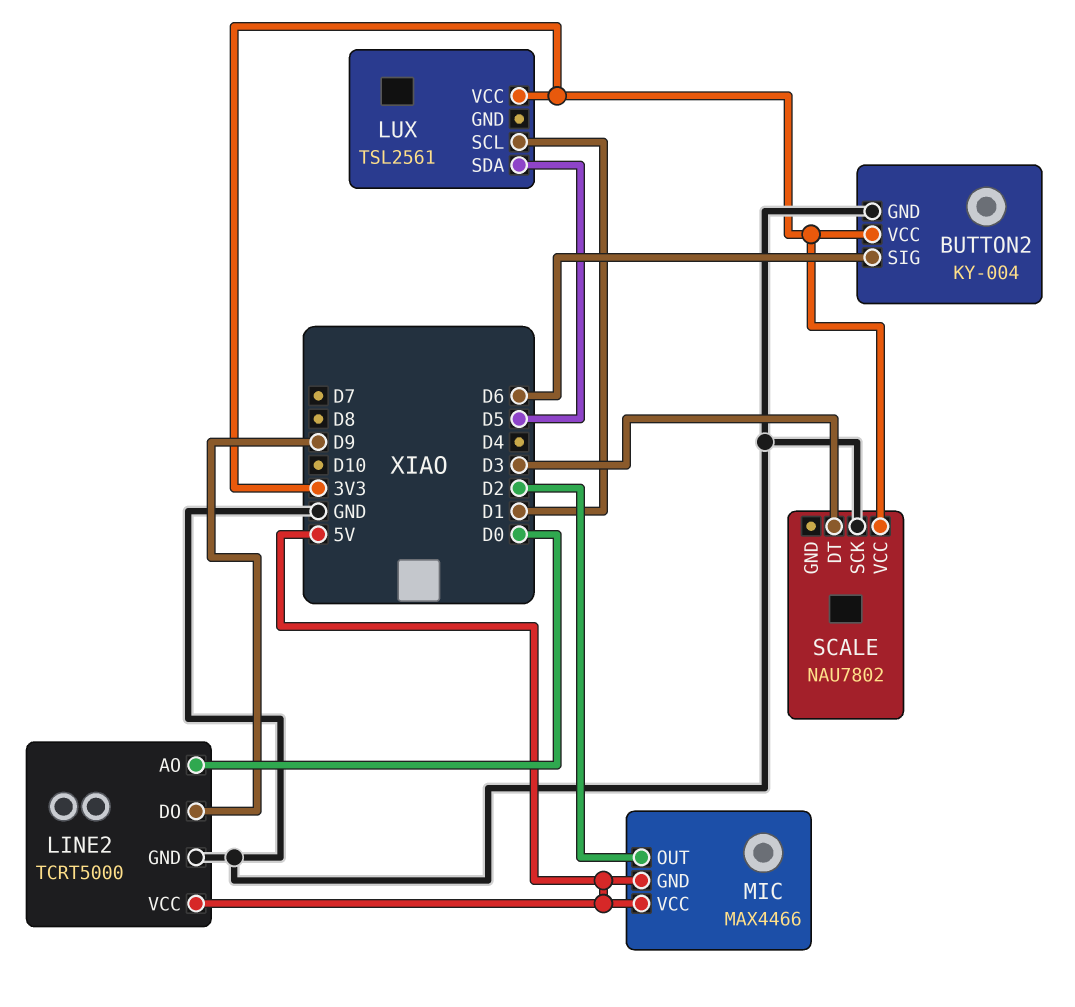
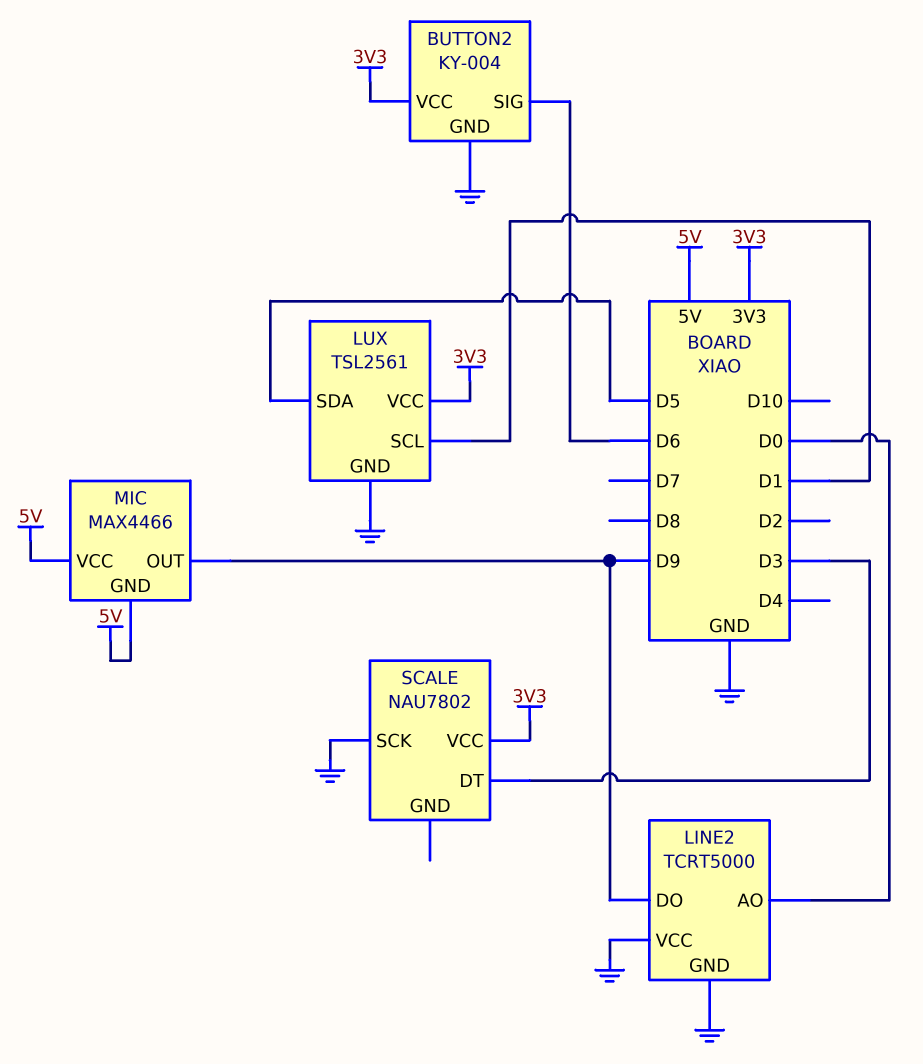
LINE2 pin VCC: 5V -> GND
LUX pin GND: none -> GND
MIC pin OUT: D2 -> D9

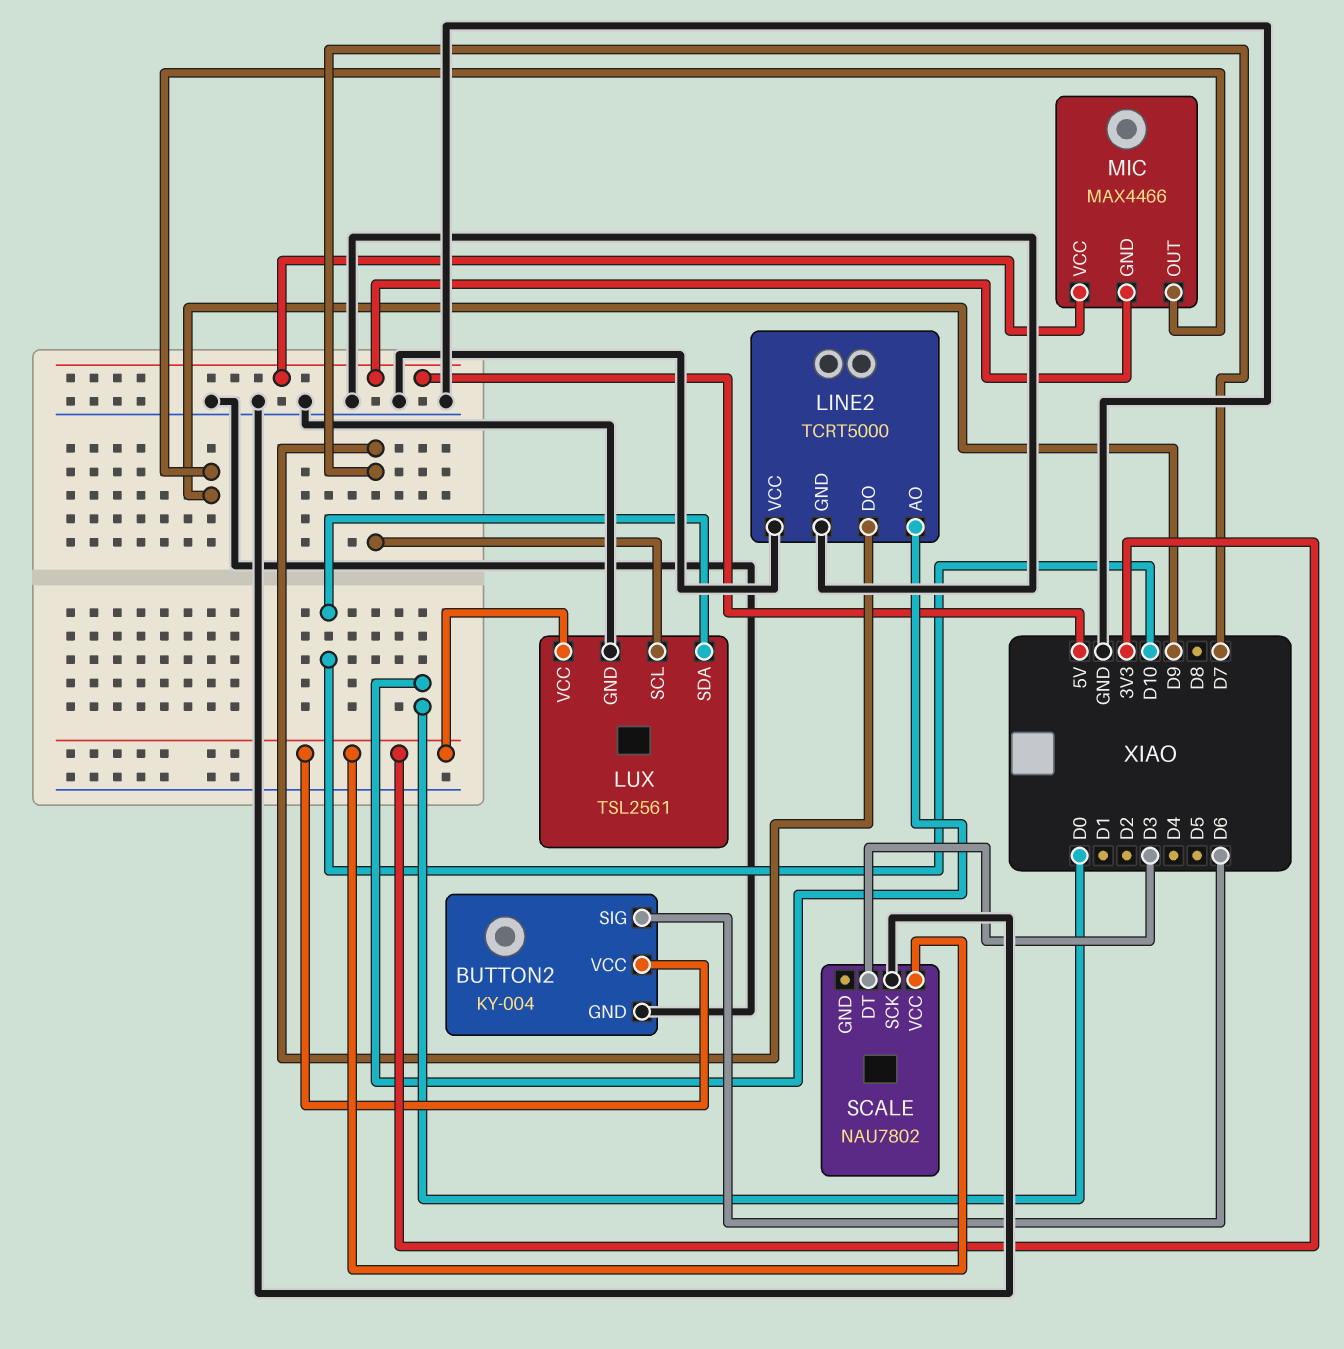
LINE2 pin DO: D9 -> D7
LUX pin SCL: D1 -> D7
LUX pin SDA: D5 -> D10

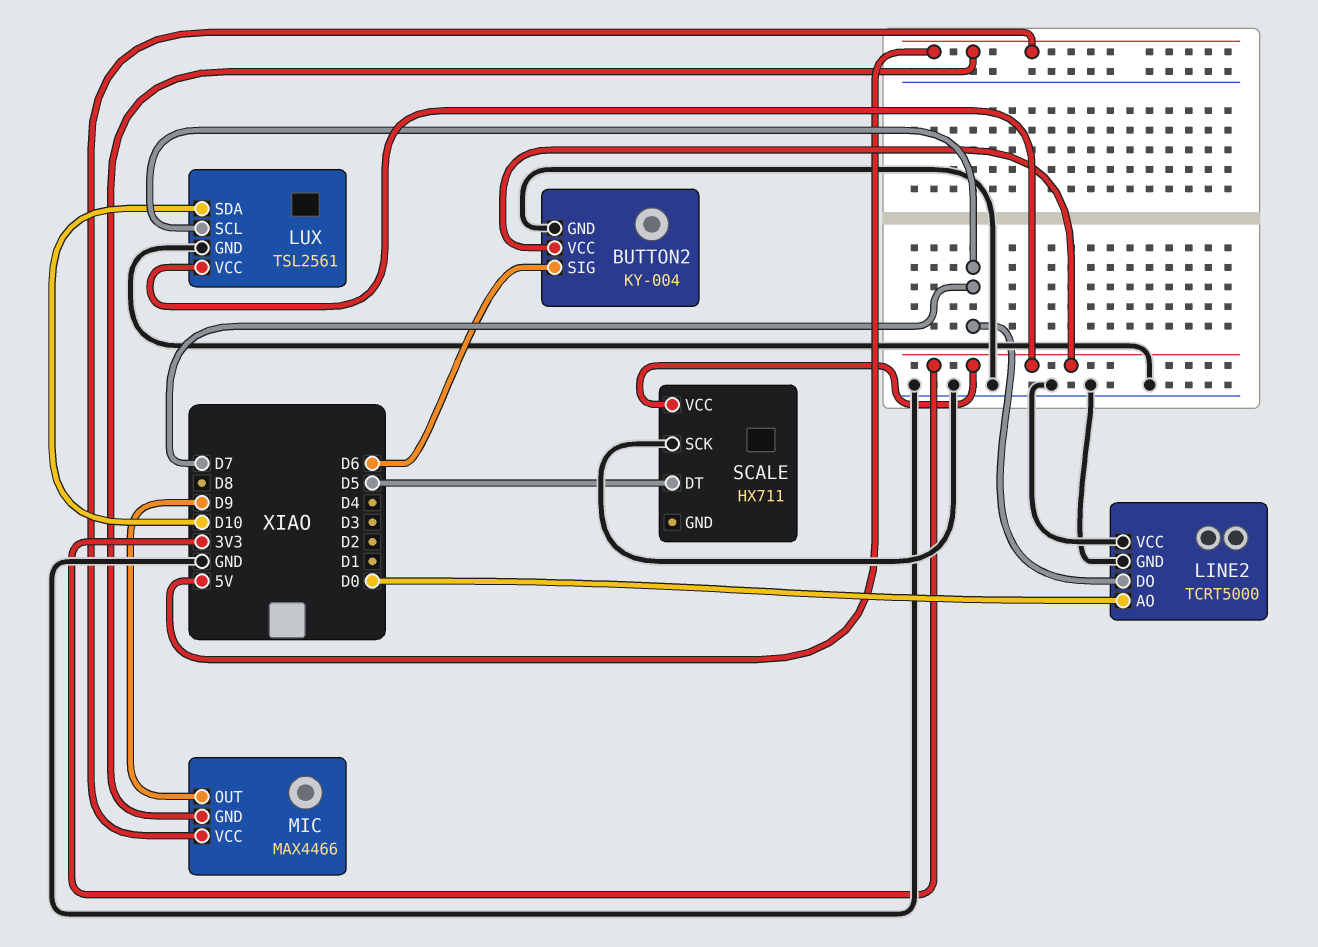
SCALE: NAU7802 -> HX711
SCALE pin DT: D3 -> D5

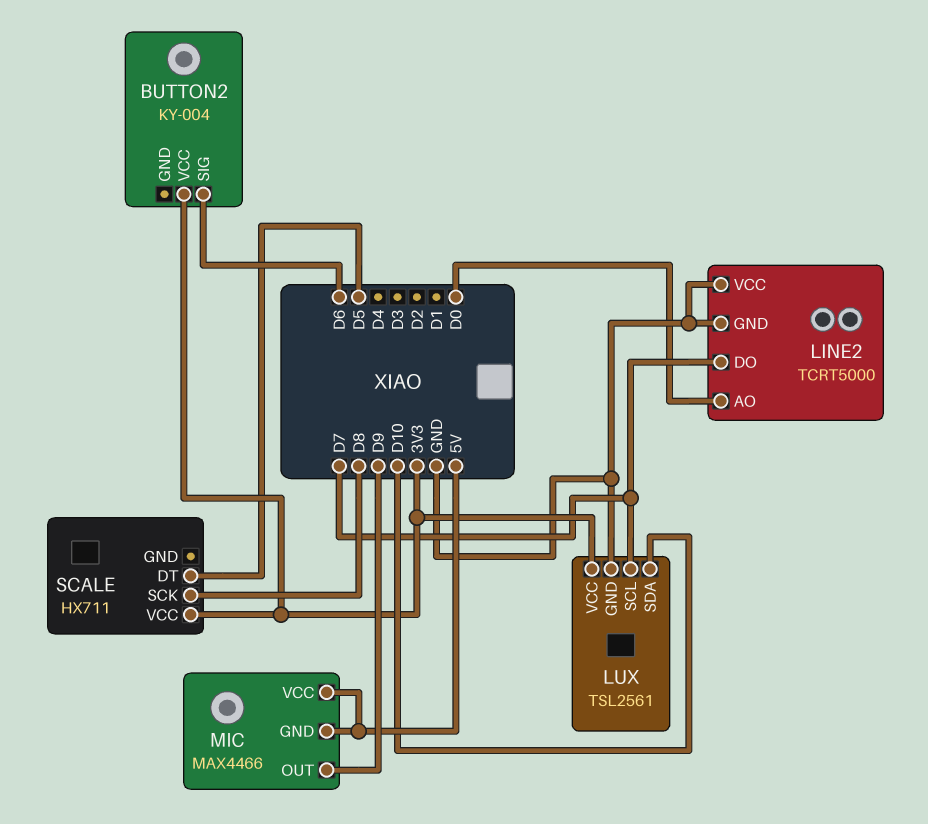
BUTTON2 pin GND: GND -> none
SCALE pin SCK: GND -> D8

